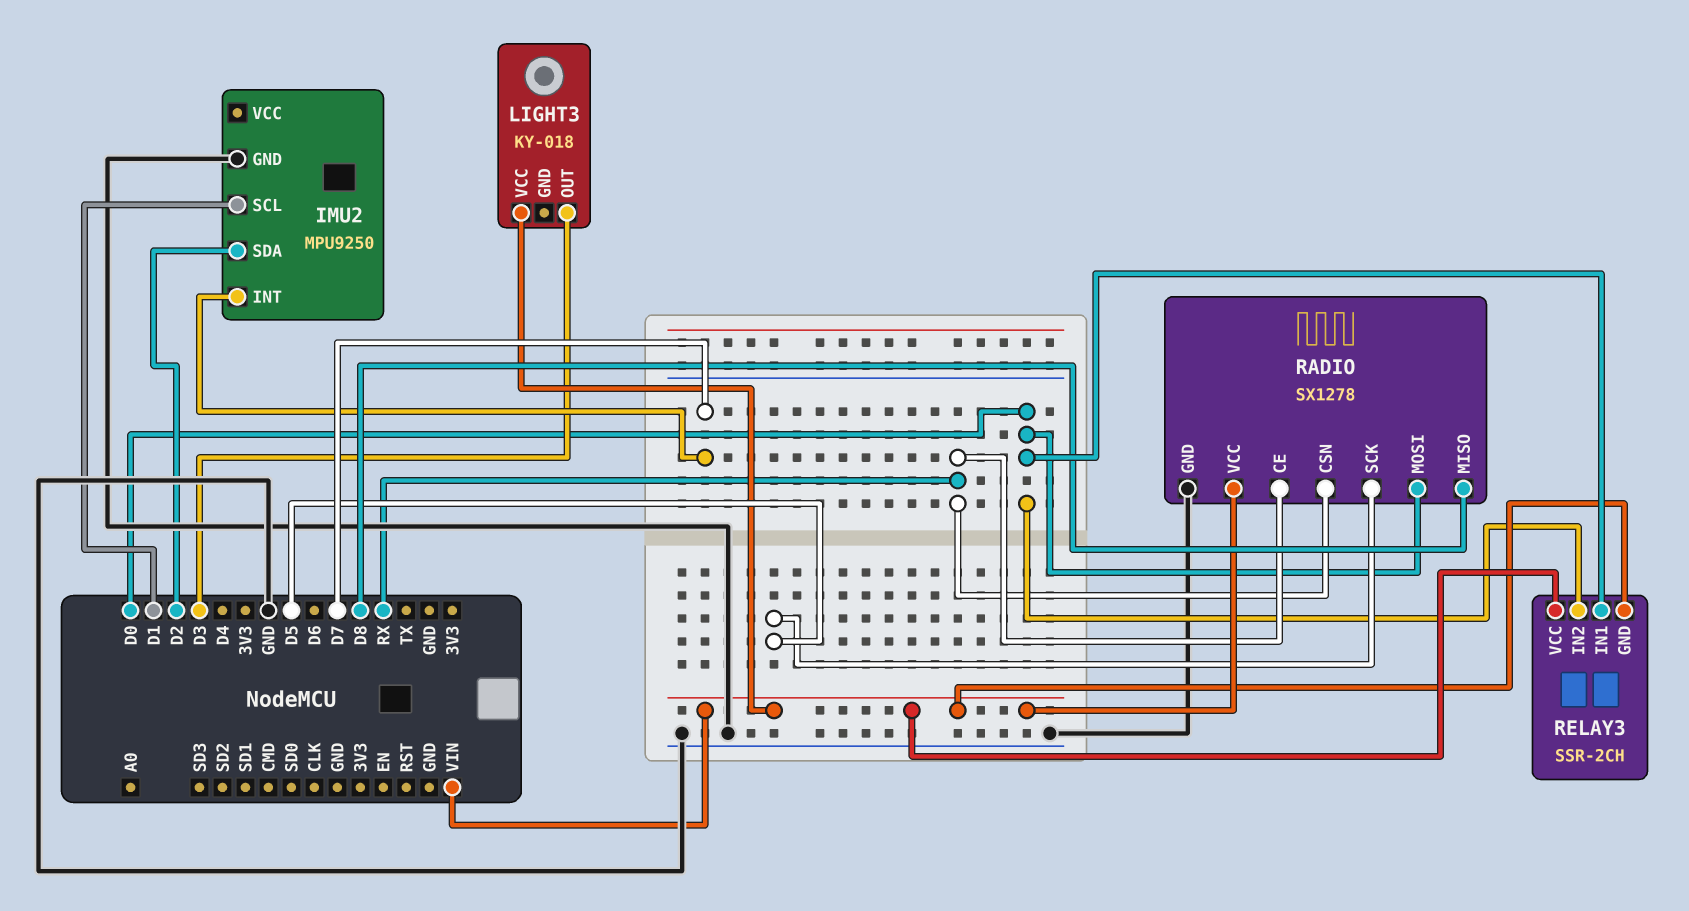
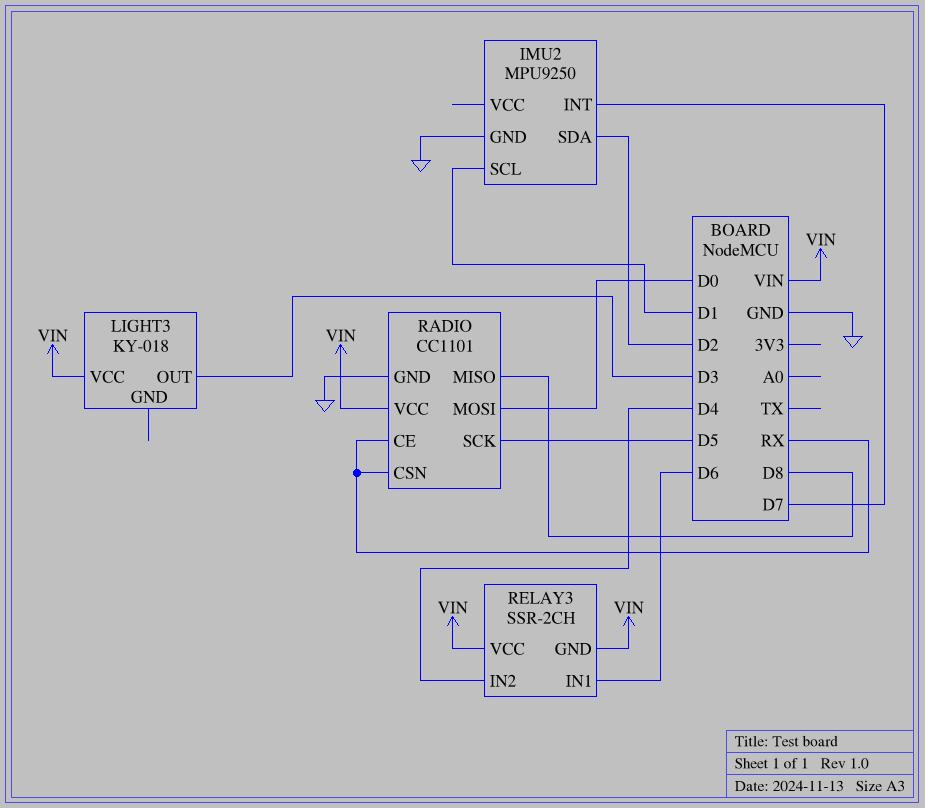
RADIO: SX1278 -> CC1101
RELAY3 pin IN1: D0 -> D6
RELAY3 pin IN2: D0 -> D4

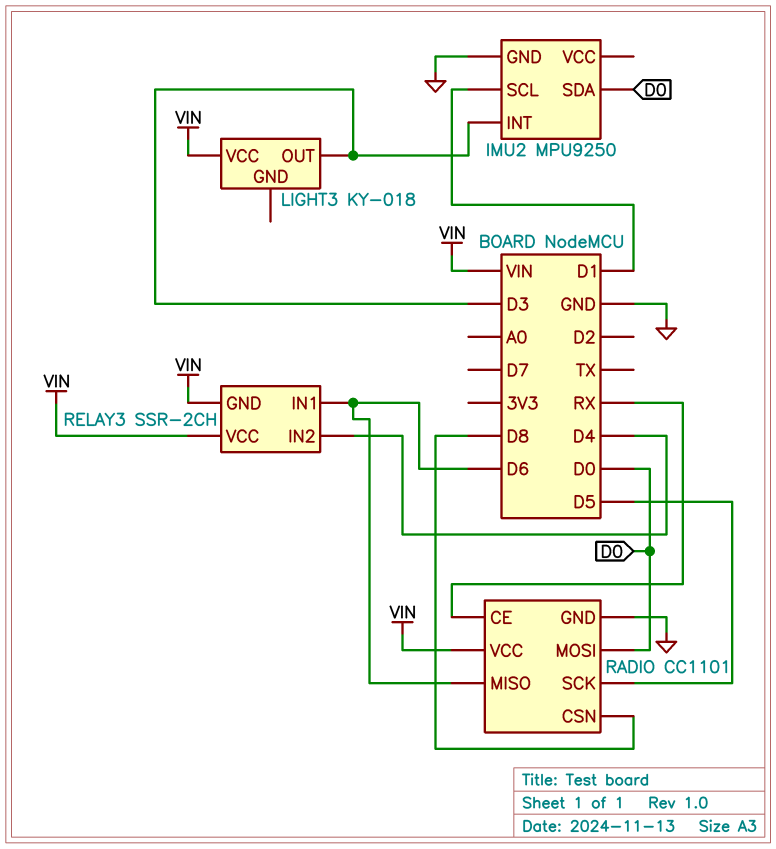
IMU2 pin INT: D7 -> D3
IMU2 pin SDA: D2 -> D0
RADIO pin CSN: RX -> D8
RADIO pin MISO: D8 -> D6

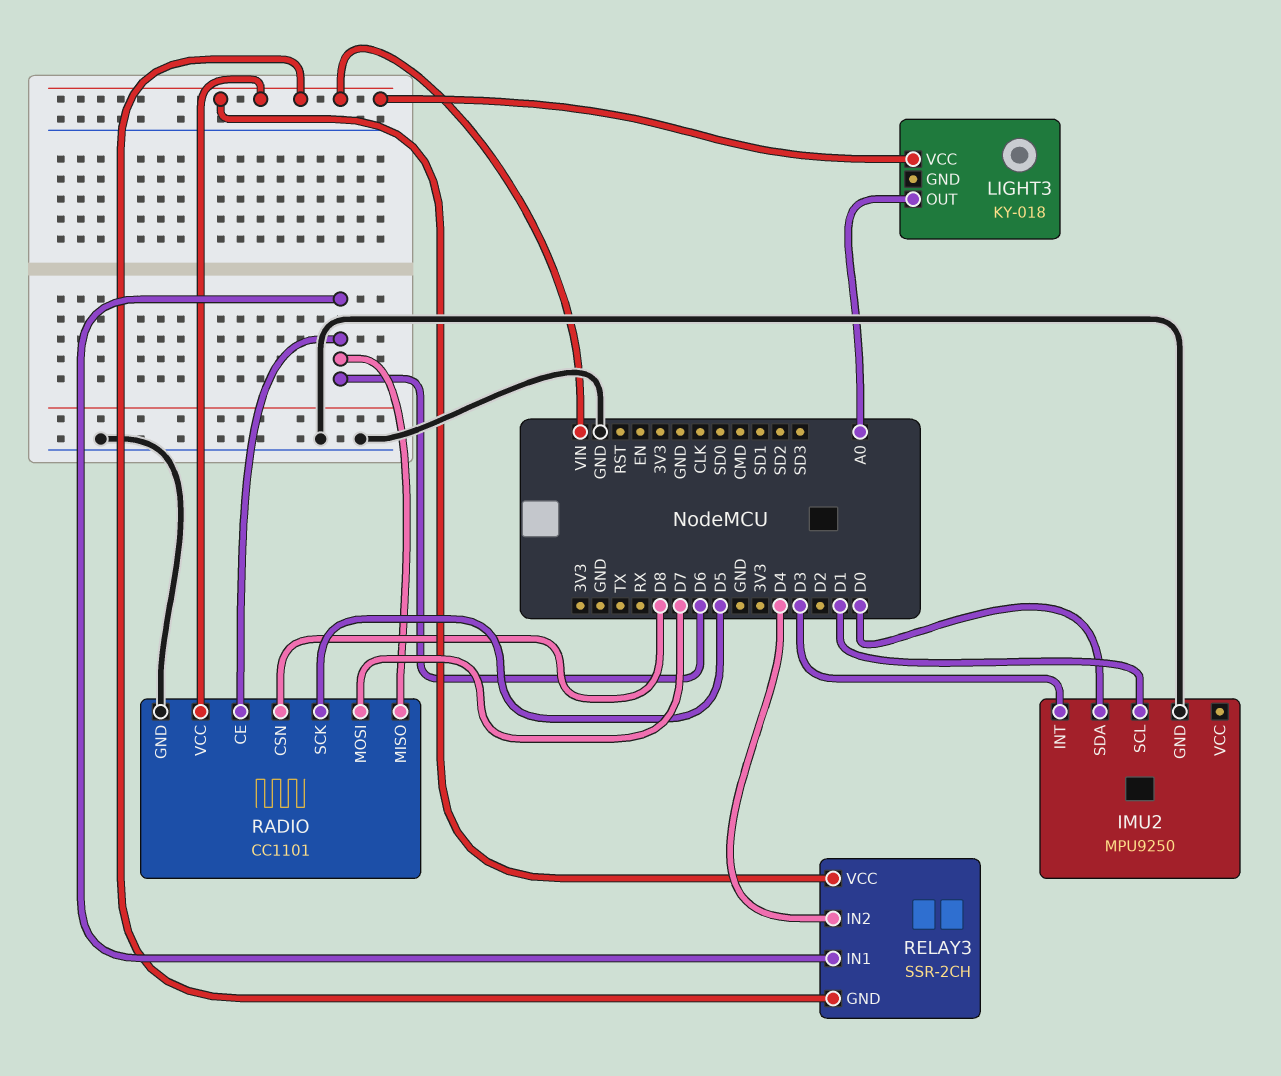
LIGHT3 pin OUT: D3 -> A0
RADIO pin CE: RX -> D6
RADIO pin MOSI: D0 -> D7

